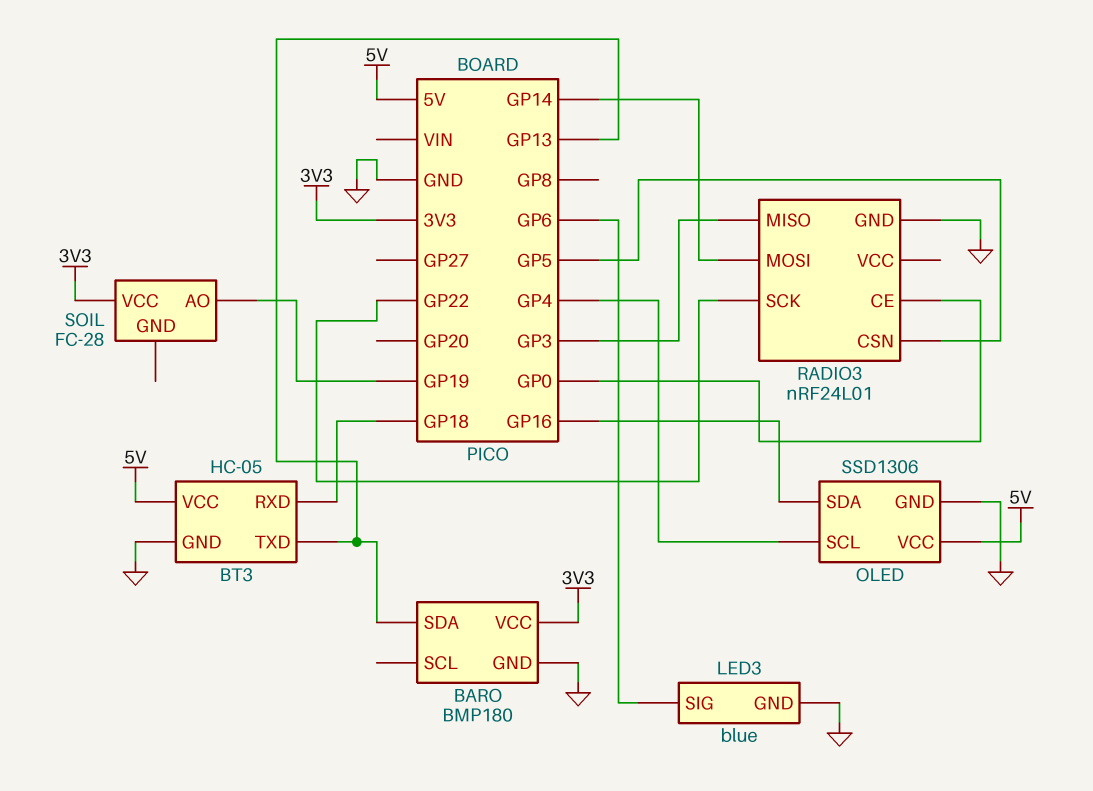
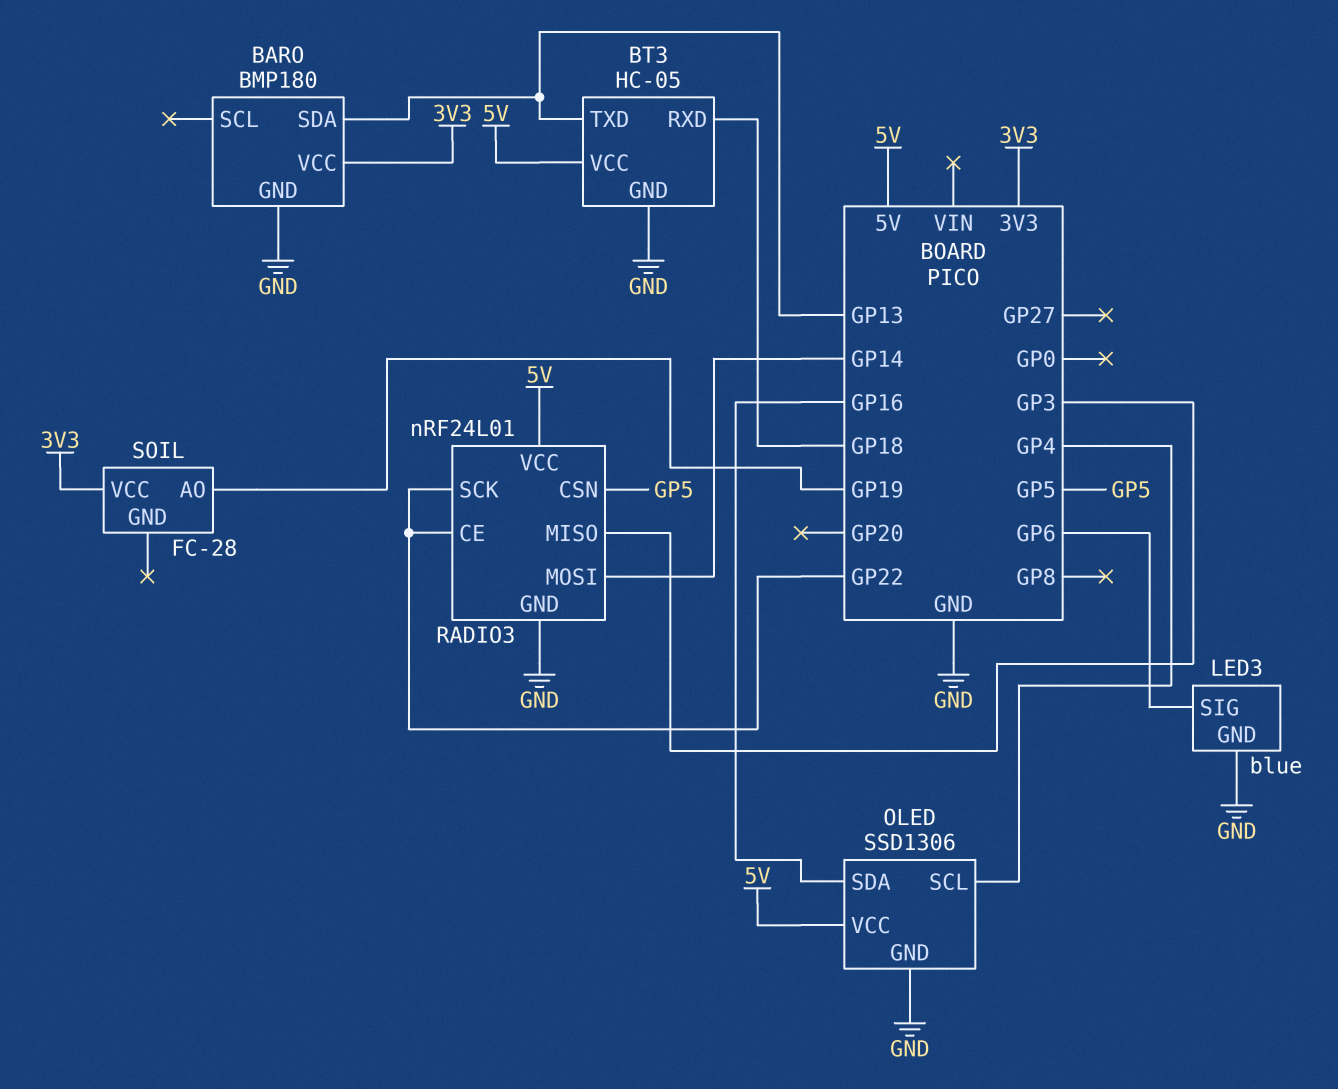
RADIO3 pin CE: GP0 -> GP22
RADIO3 pin VCC: none -> 5V

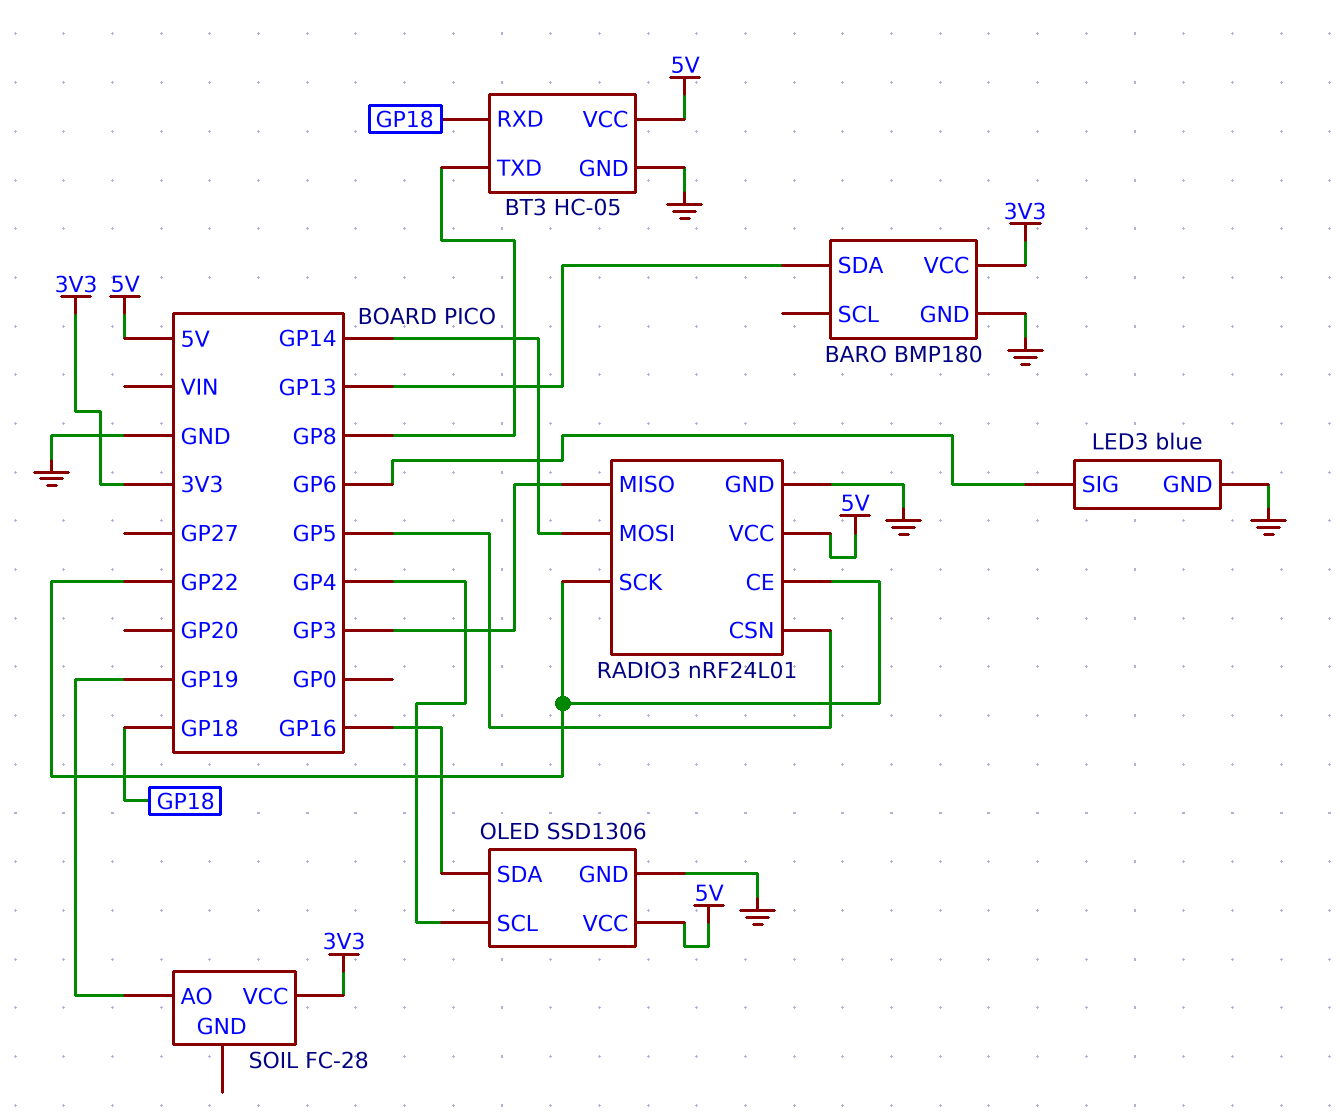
BT3 pin TXD: GP13 -> GP8

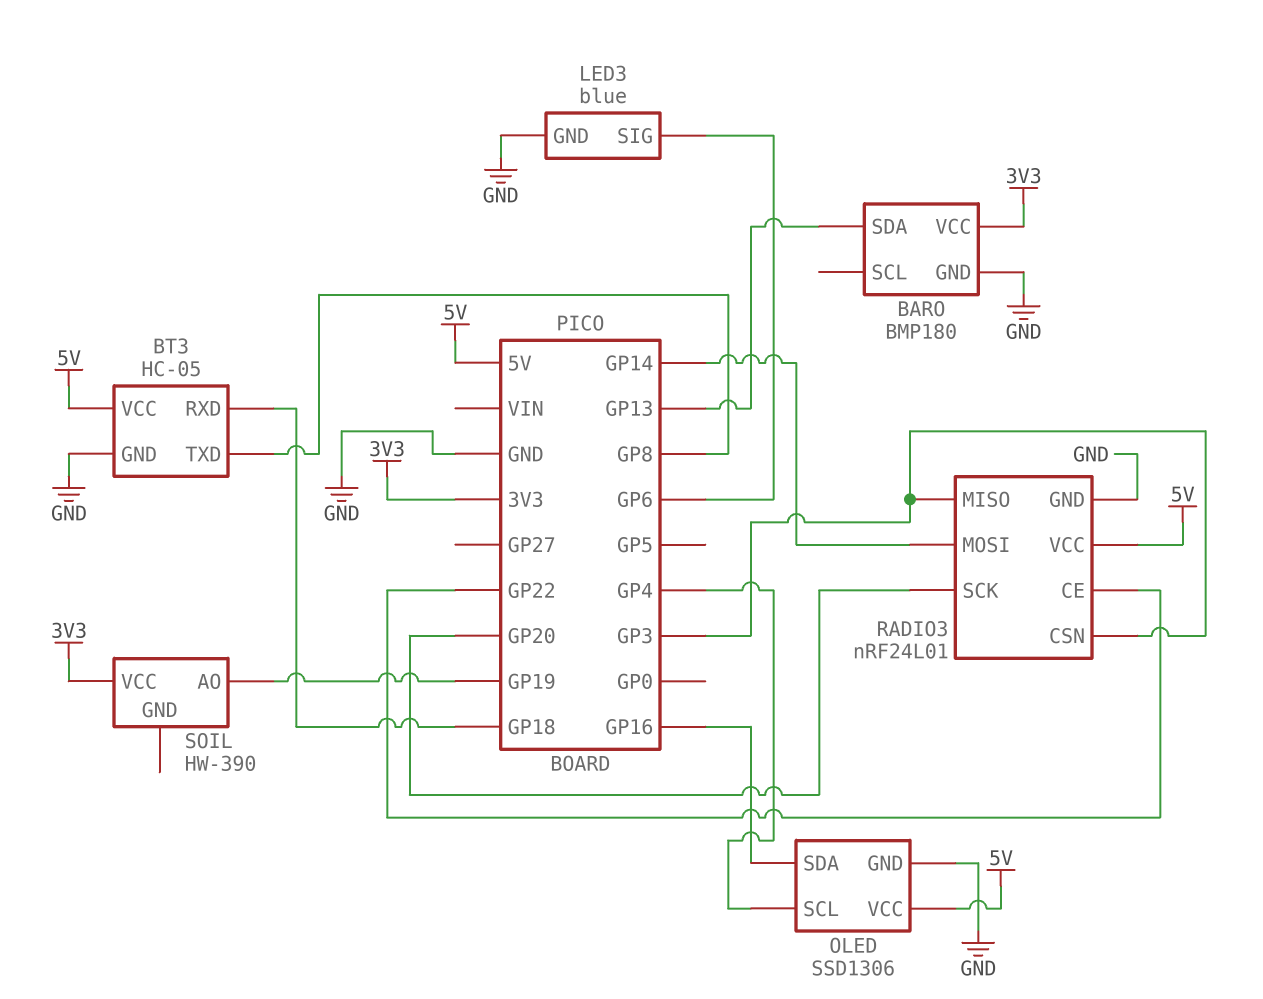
RADIO3 pin CSN: GP5 -> GP3
RADIO3 pin SCK: GP22 -> GP20
SOIL: FC-28 -> HW-390

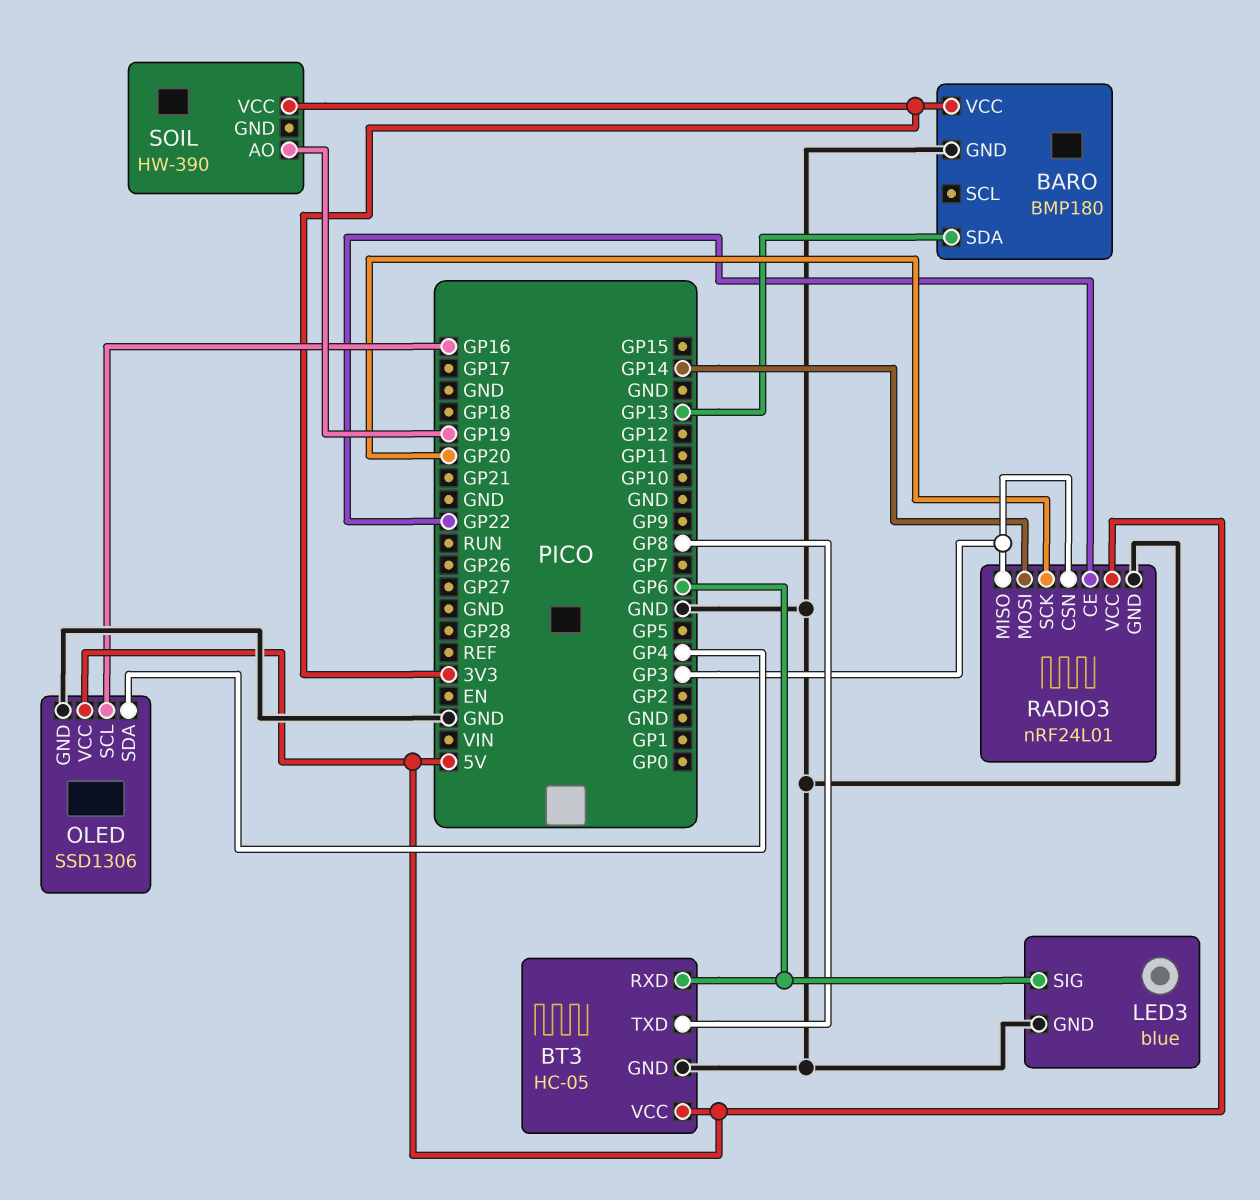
BT3 pin RXD: GP18 -> GP6
OLED pin SCL: GP4 -> GP16
OLED pin SDA: GP16 -> GP4

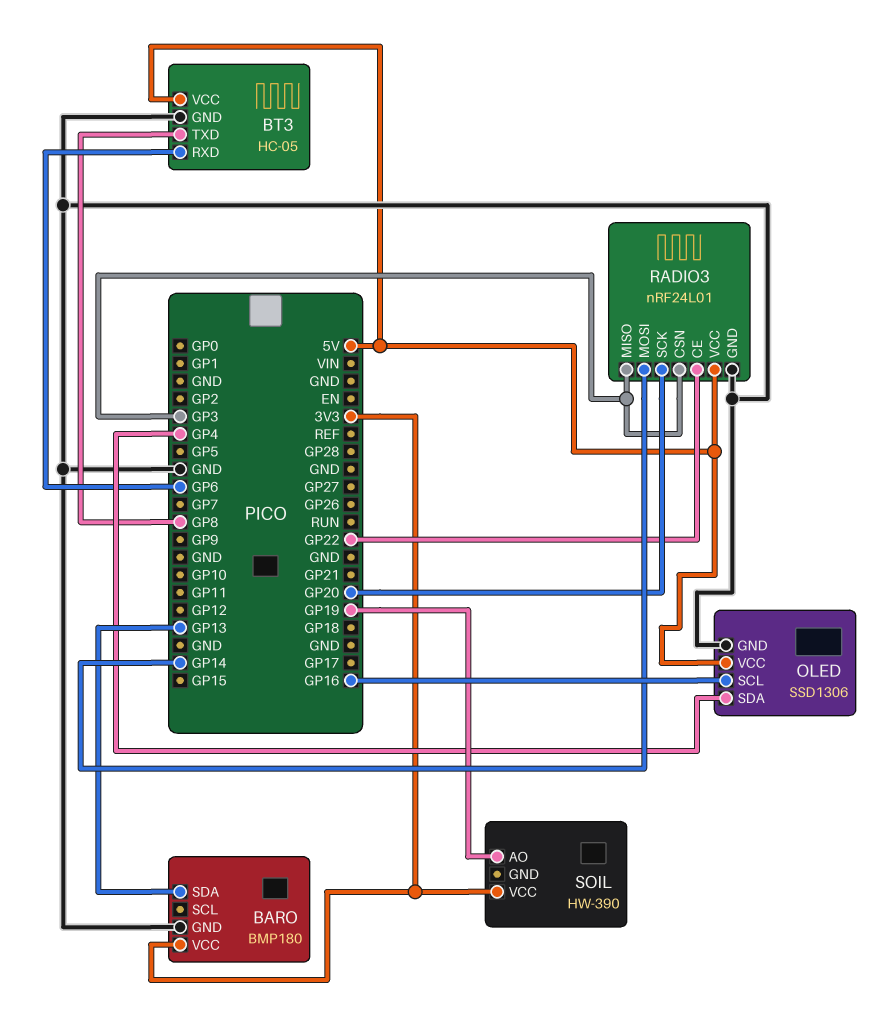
LED3: blue -> none
LED3 pin GND: GND -> none
LED3 pin SIG: GP6 -> none

